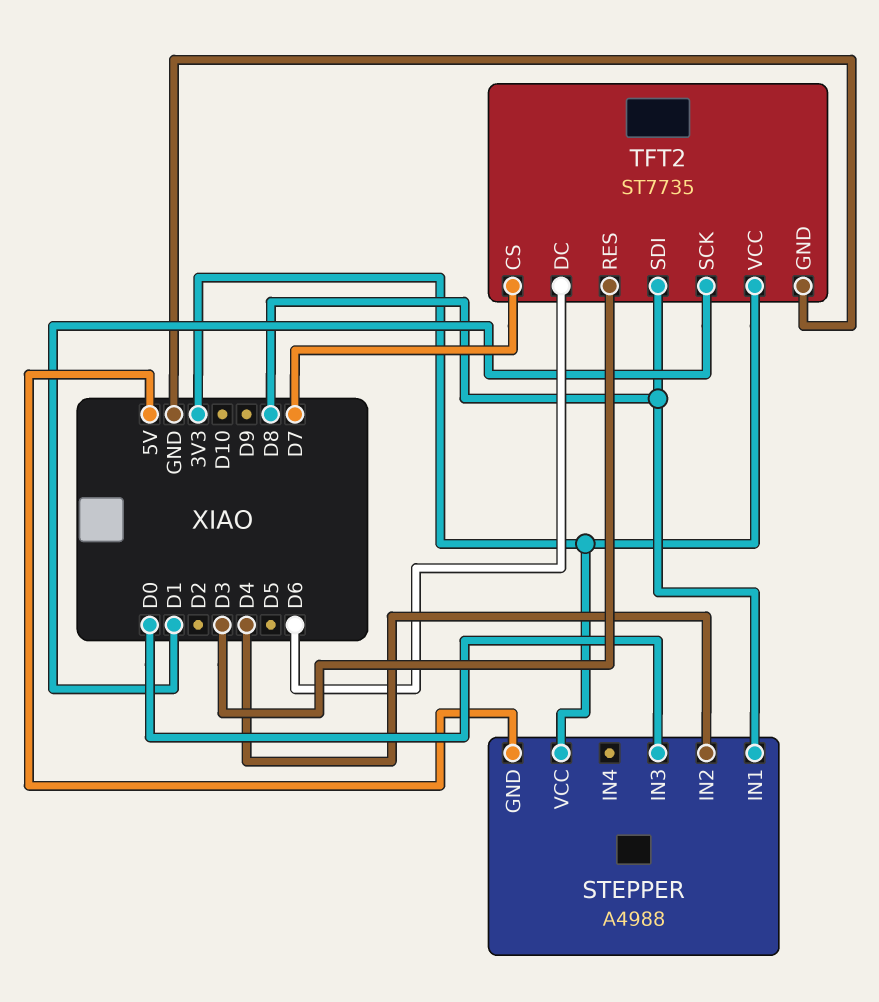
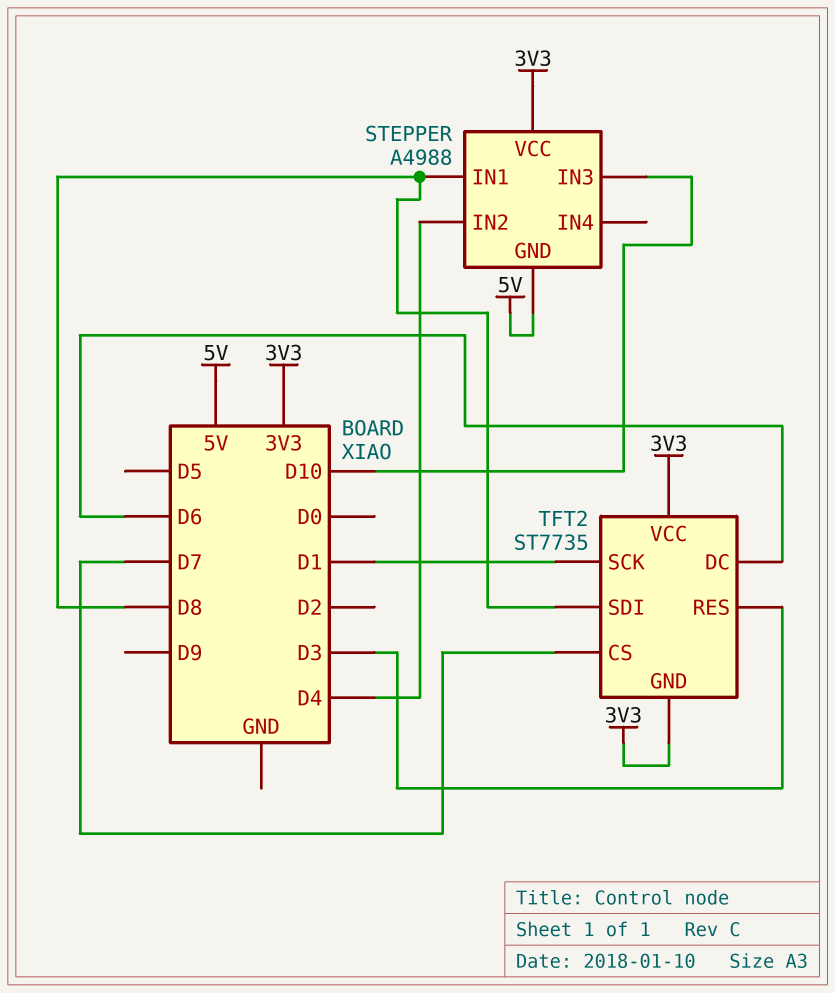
STEPPER pin IN3: D0 -> D10
TFT2 pin GND: GND -> 3V3

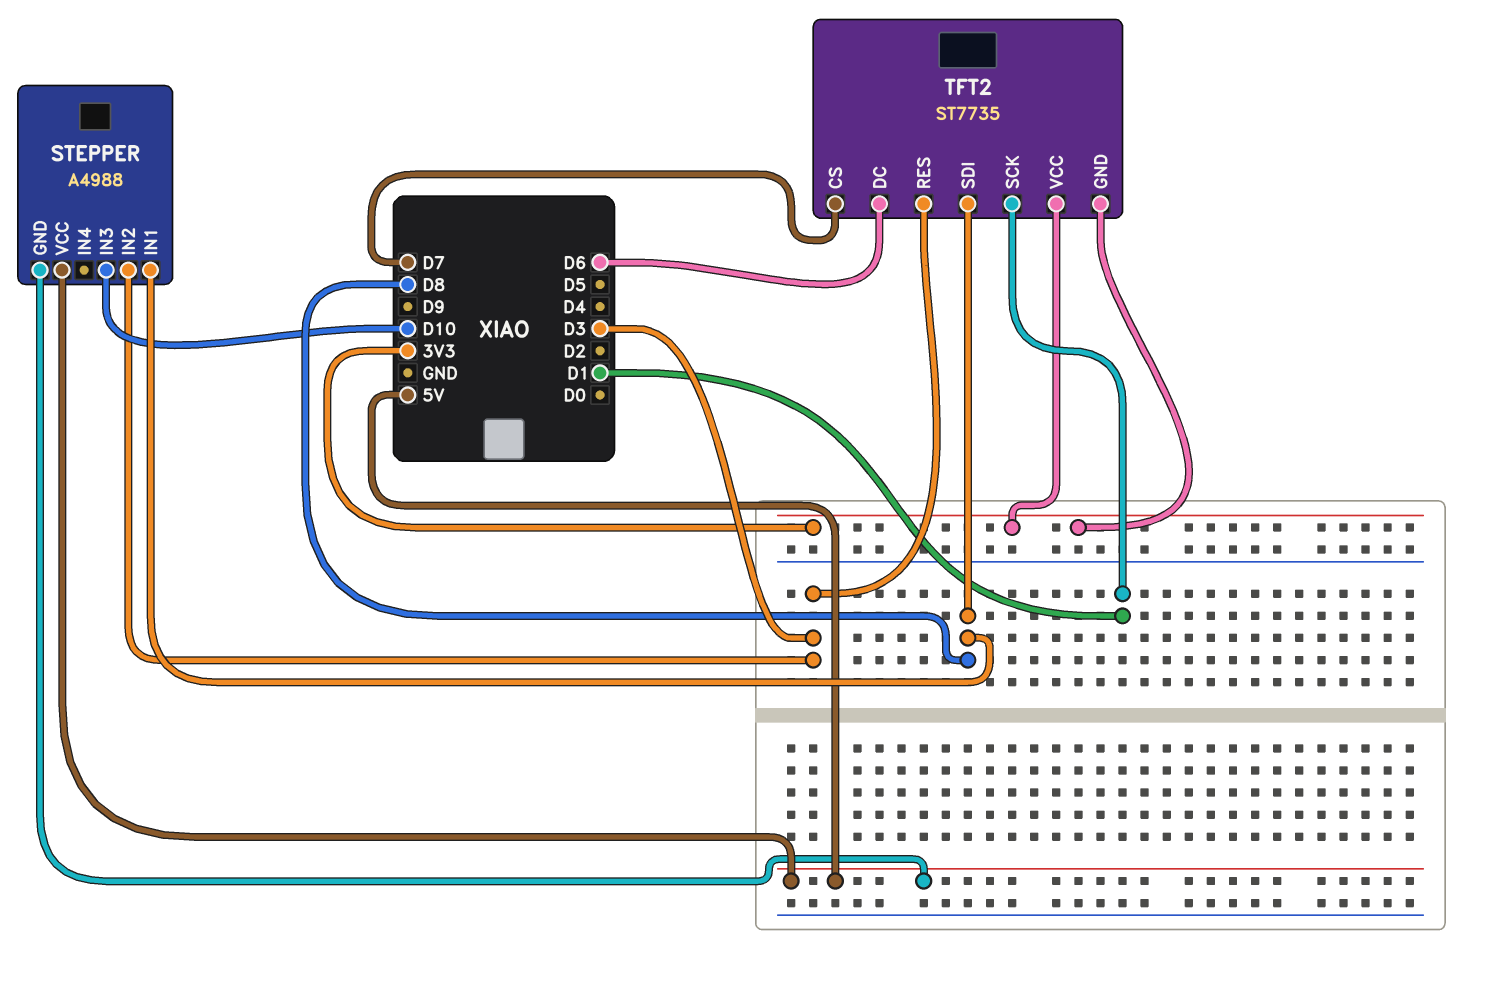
STEPPER pin IN2: D4 -> D3
STEPPER pin VCC: 3V3 -> 5V

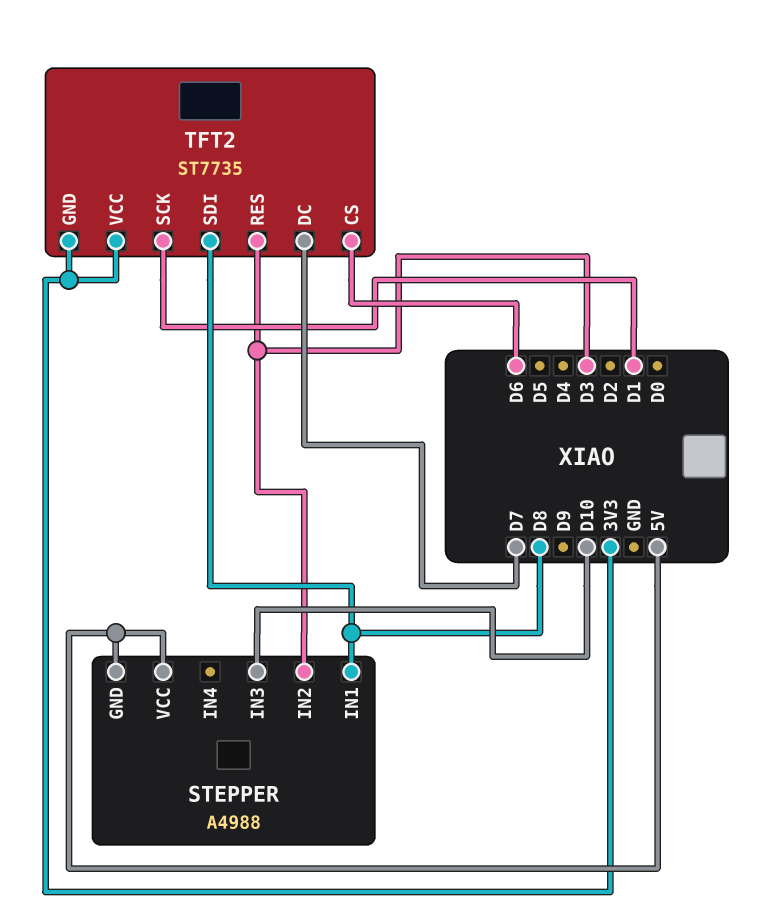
TFT2 pin CS: D7 -> D6
TFT2 pin DC: D6 -> D7

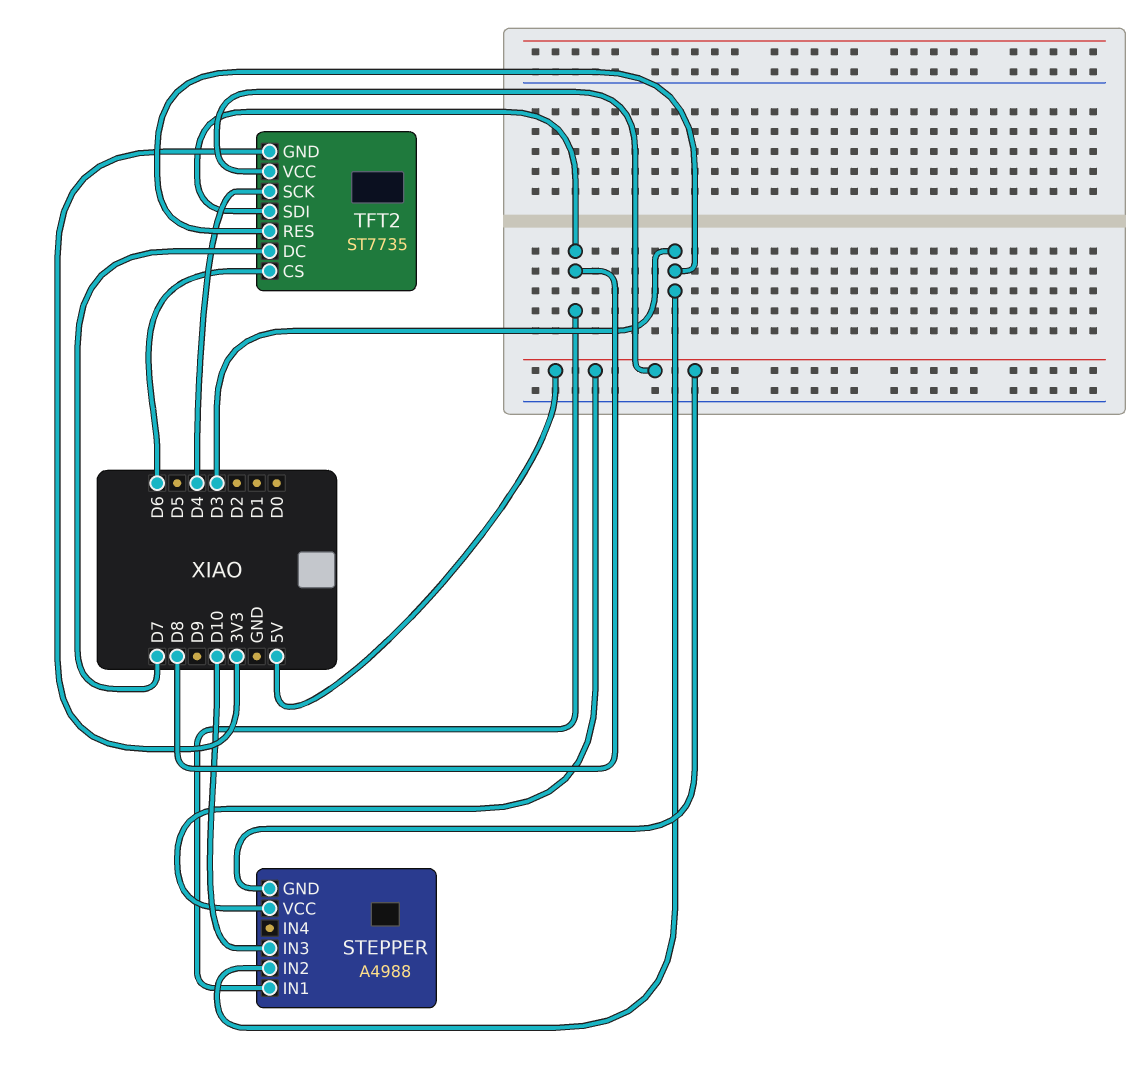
TFT2 pin SCK: D1 -> D4
TFT2 pin VCC: 3V3 -> 5V

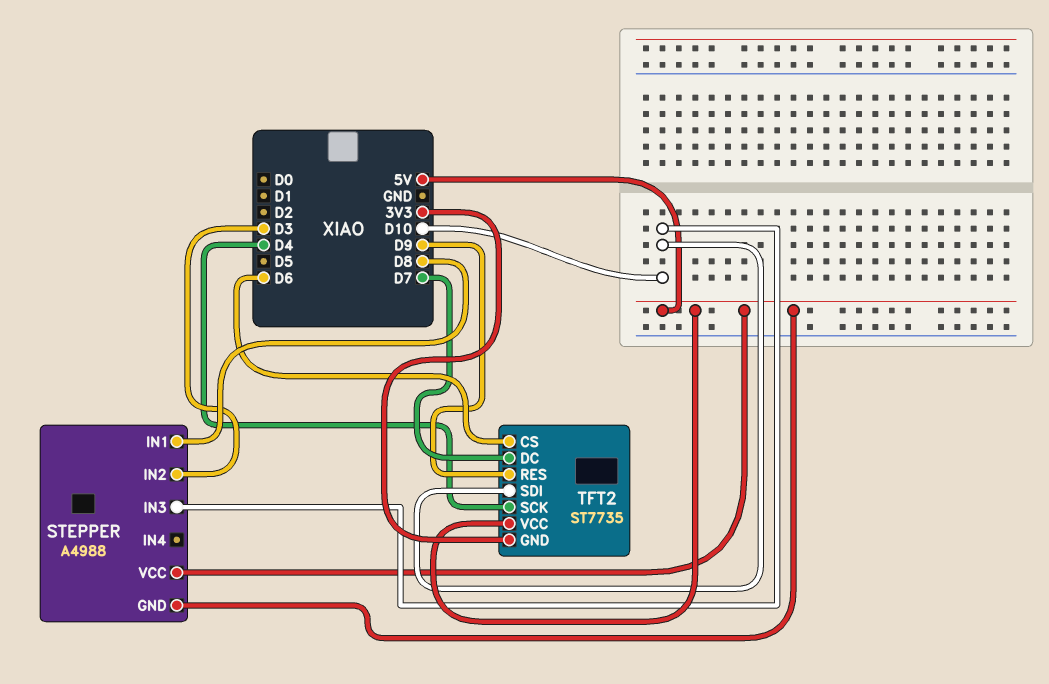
TFT2 pin RES: D3 -> D9
TFT2 pin SDI: D8 -> D10

